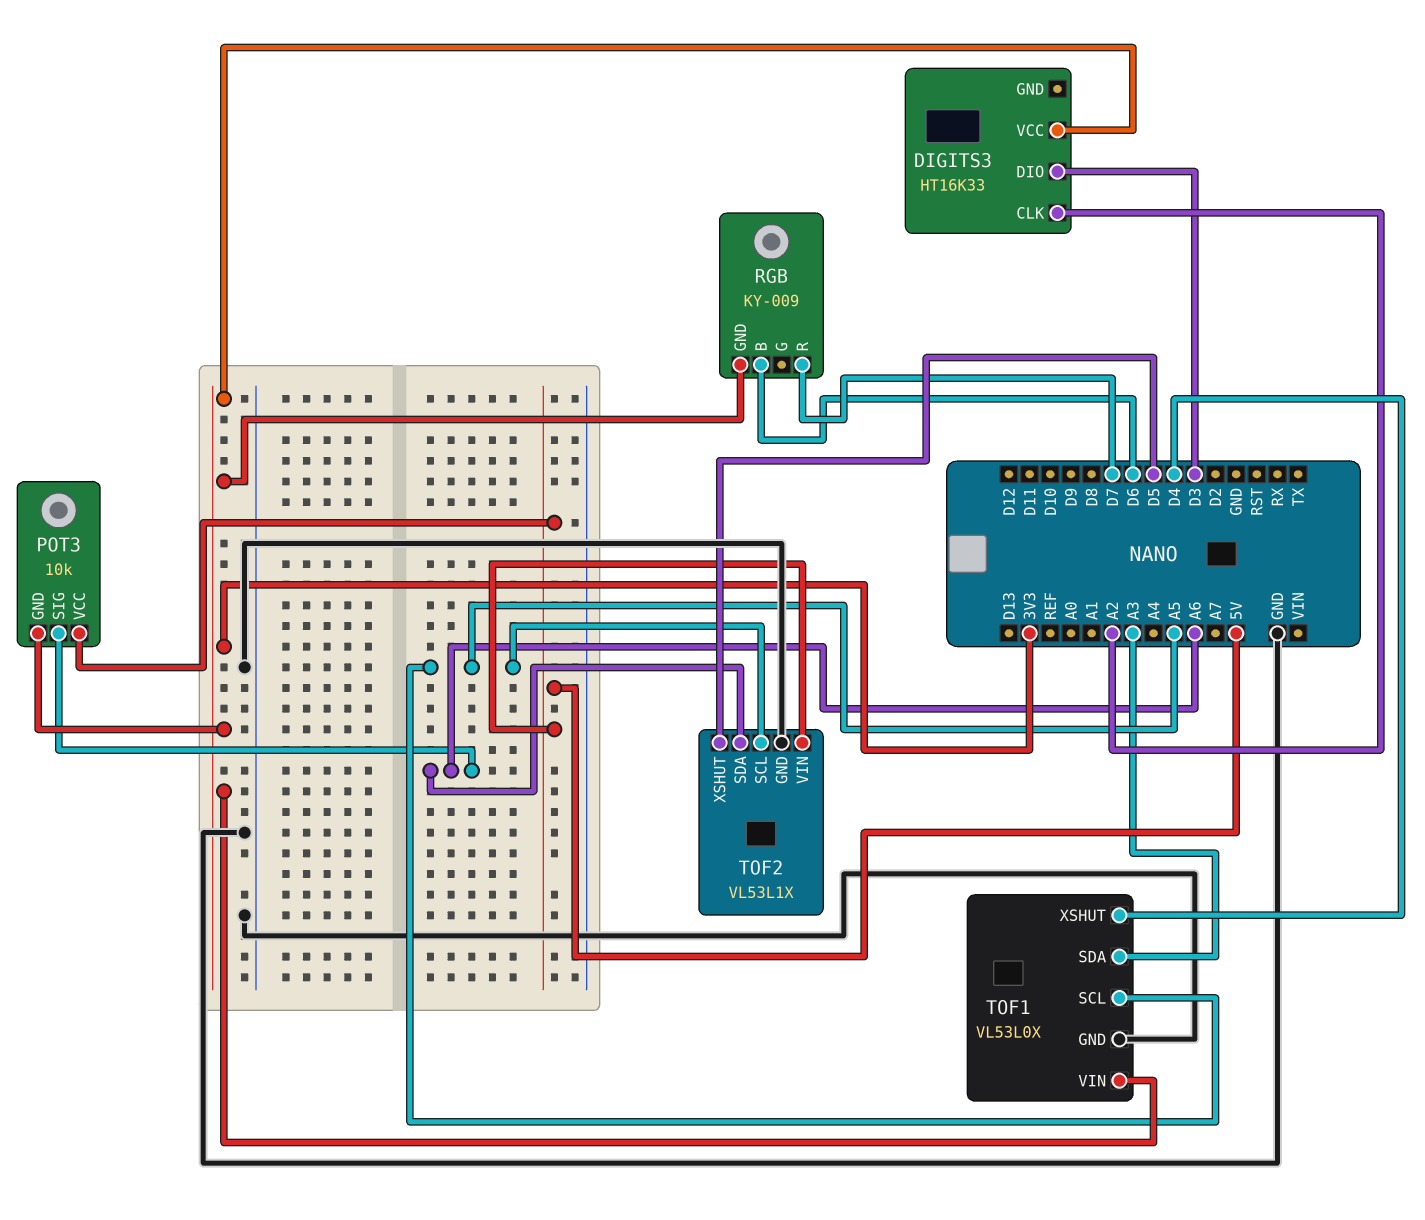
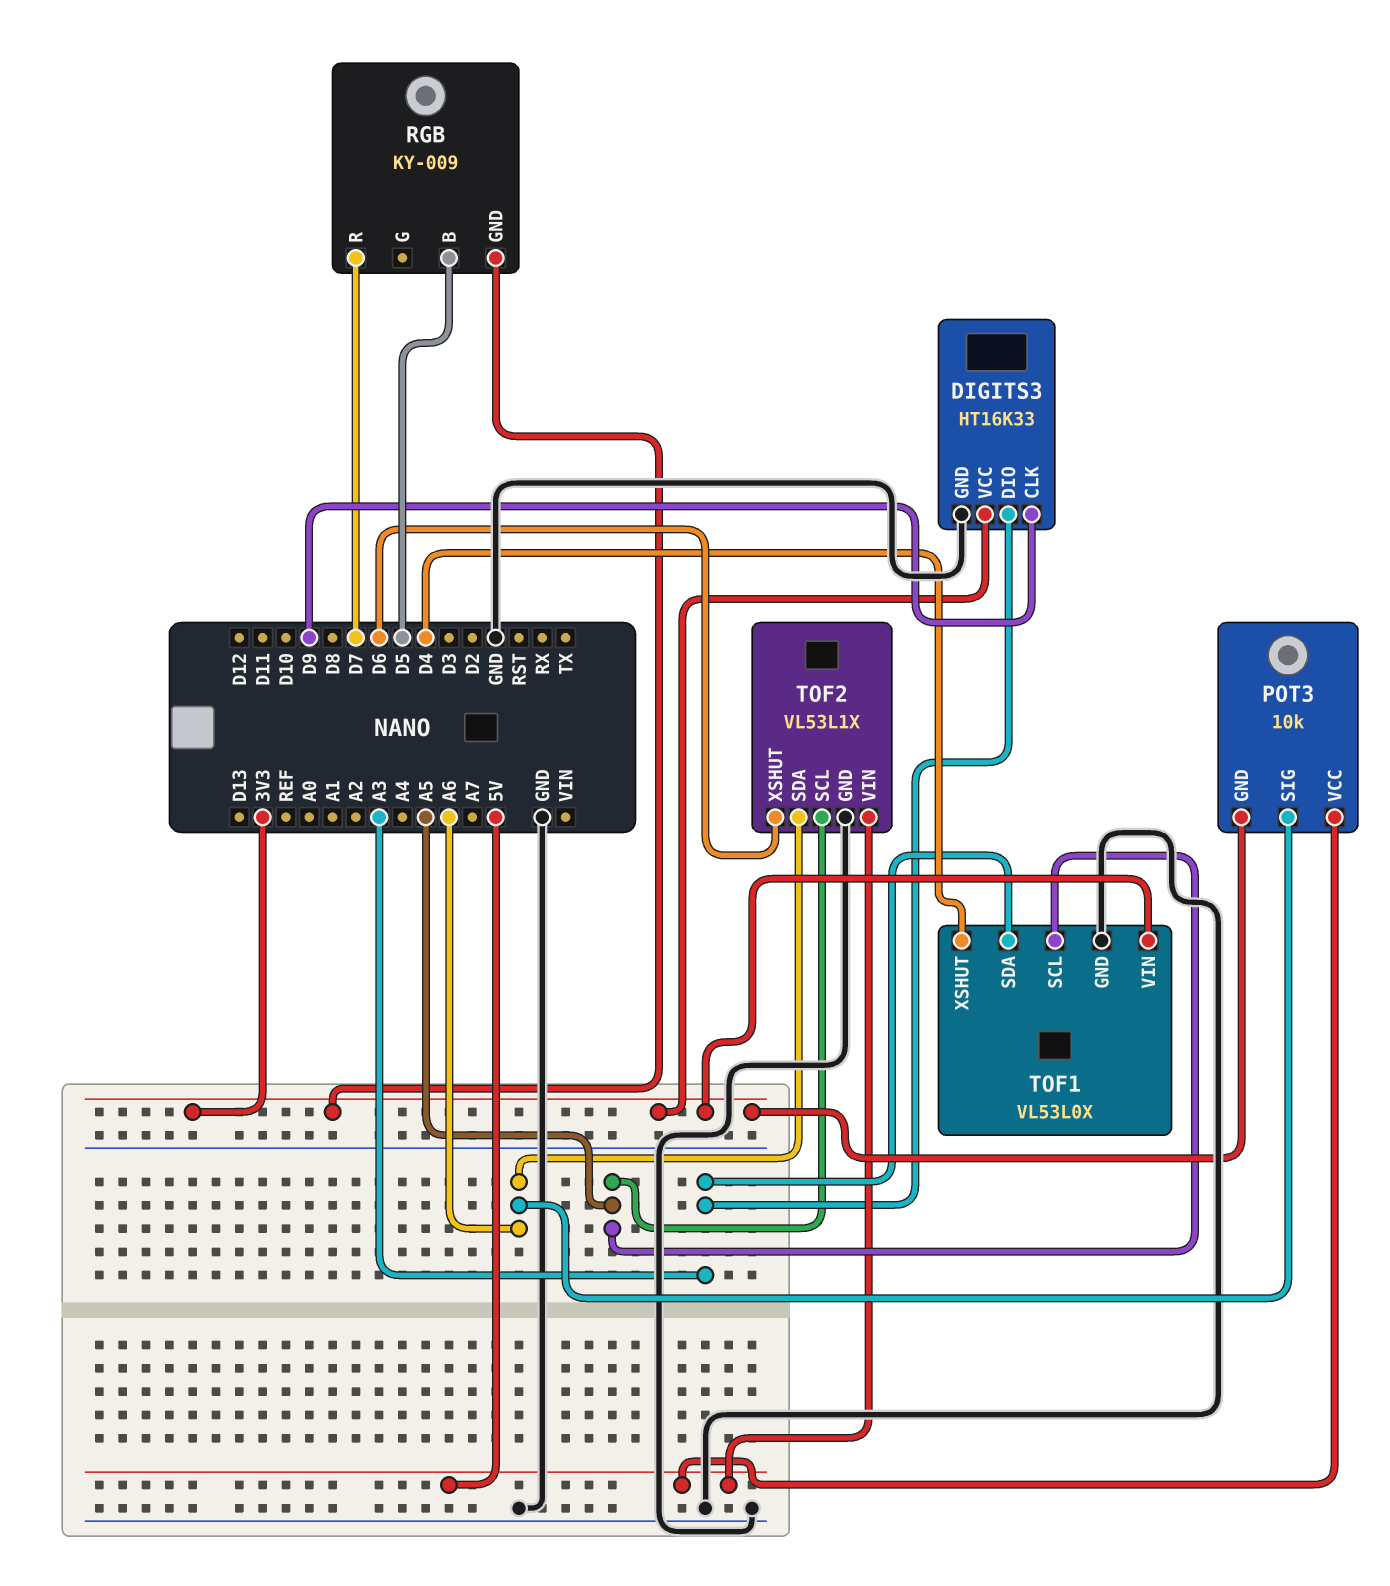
DIGITS3 pin CLK: A2 -> D9
DIGITS3 pin DIO: D3 -> A3
DIGITS3 pin GND: none -> GND
RGB pin B: D6 -> D5
TOF2 pin XSHUT: D5 -> D6

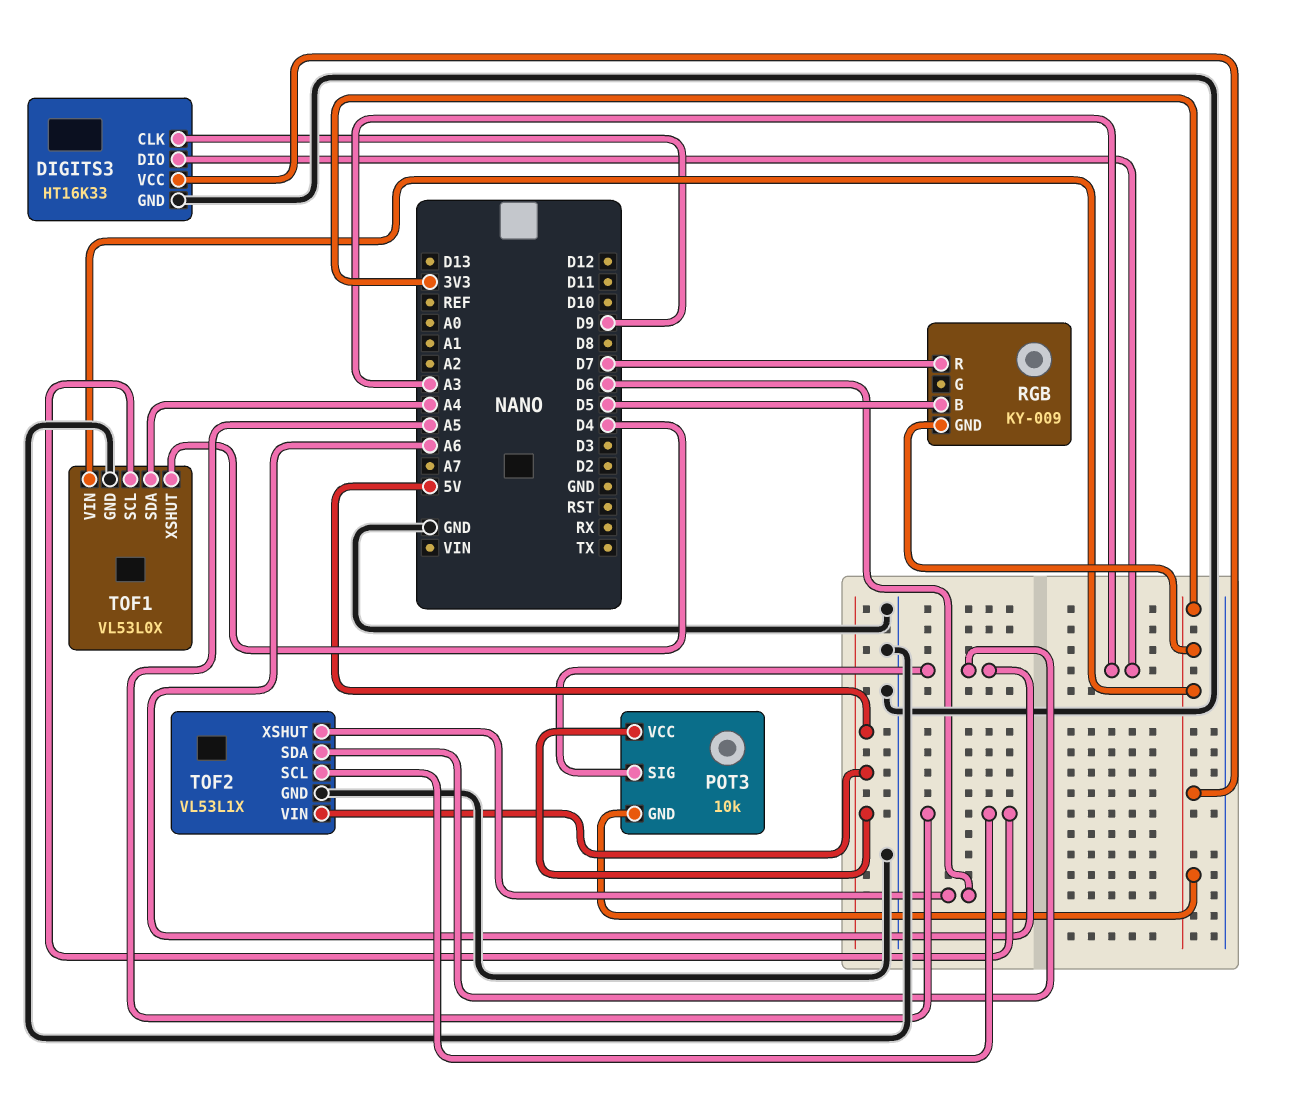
TOF1 pin SDA: A3 -> A4

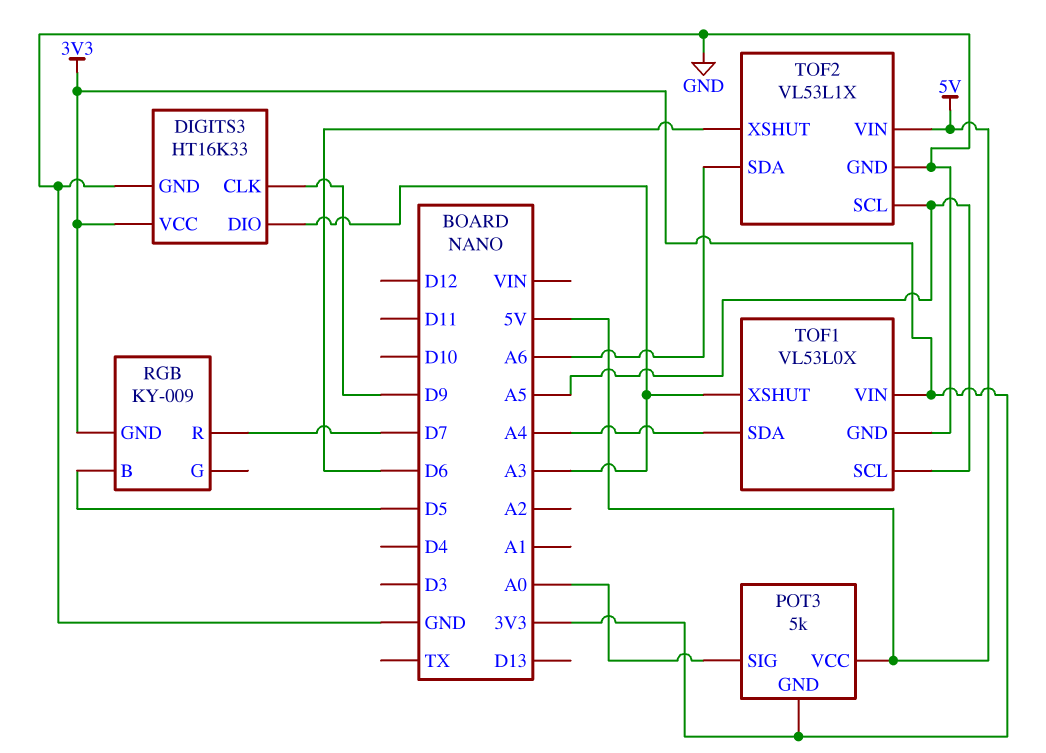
POT3: 10k -> 5k
POT3 pin SIG: A6 -> A0
TOF1 pin XSHUT: D4 -> A3

